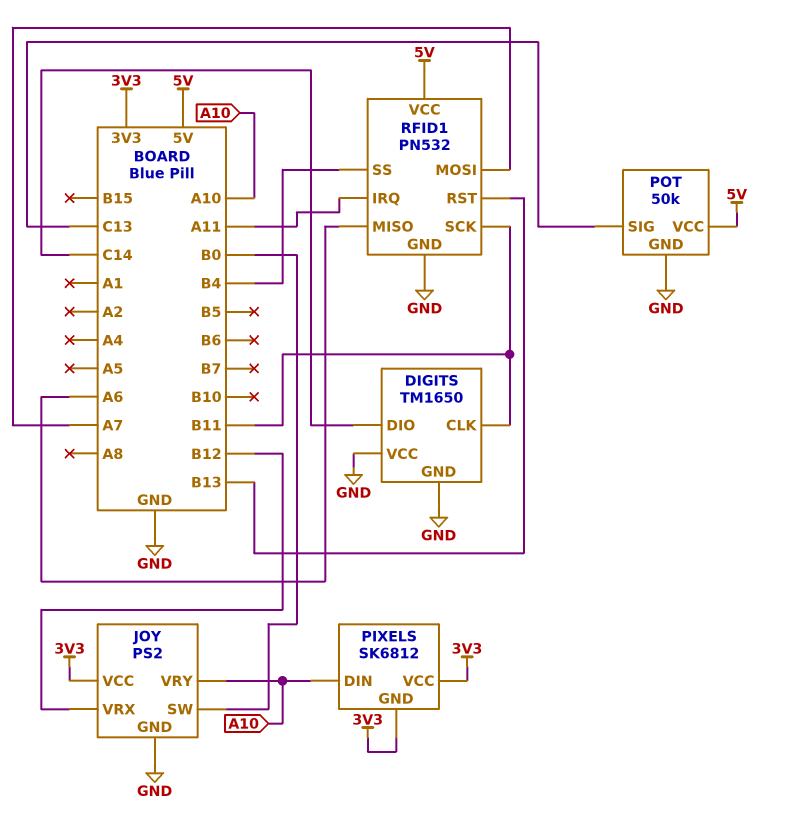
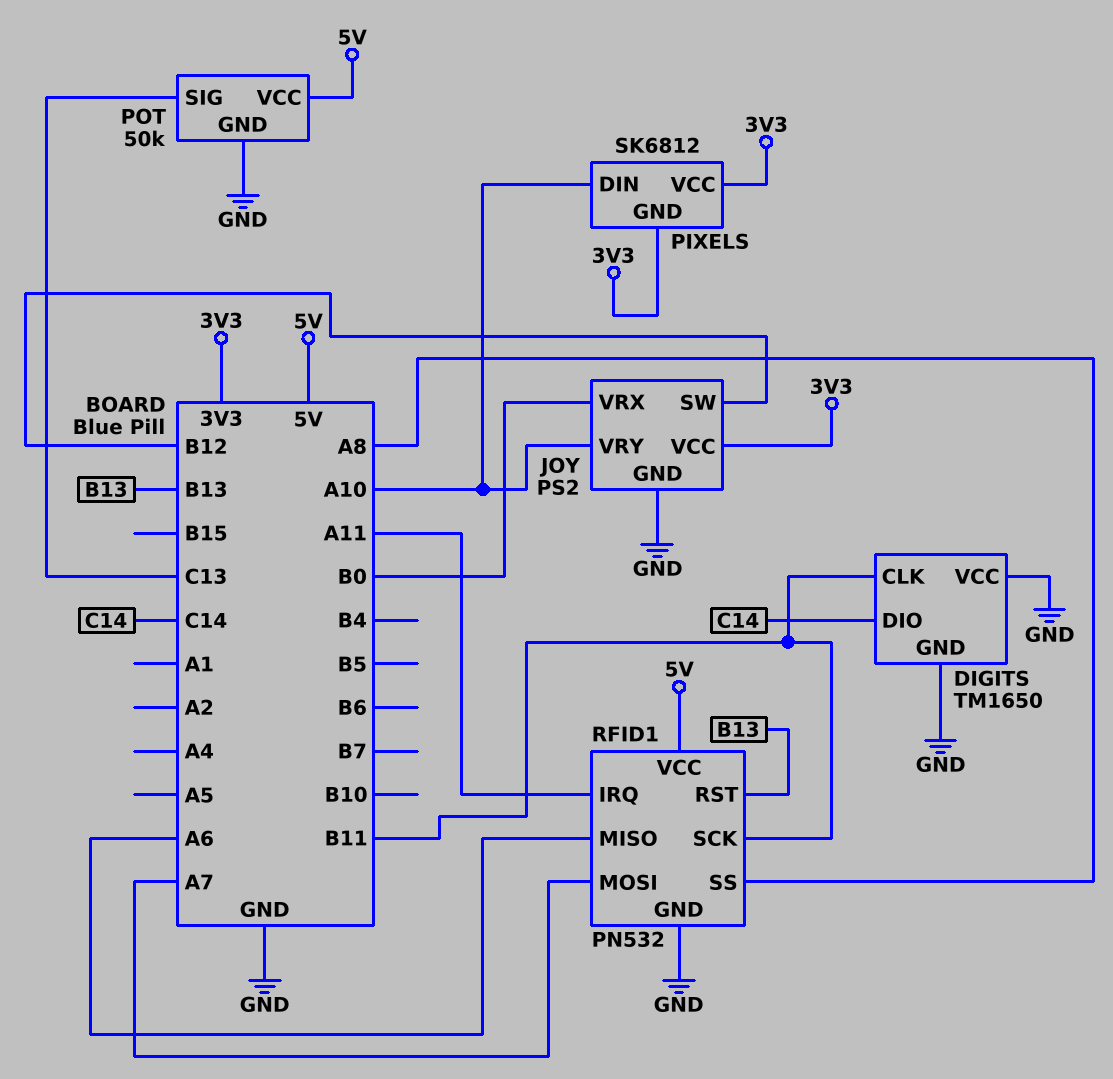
JOY pin SW: B0 -> B12
JOY pin VRX: B12 -> B0
RFID1 pin SS: B4 -> A8

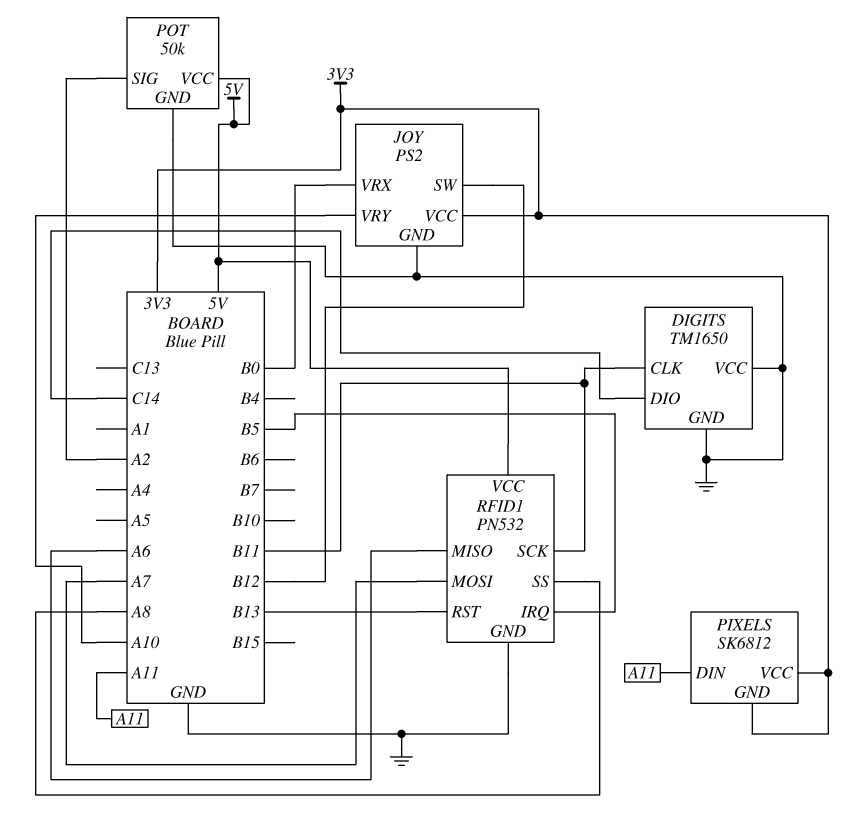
PIXELS pin DIN: A10 -> A11
POT pin SIG: C13 -> A2
RFID1 pin IRQ: A11 -> B5

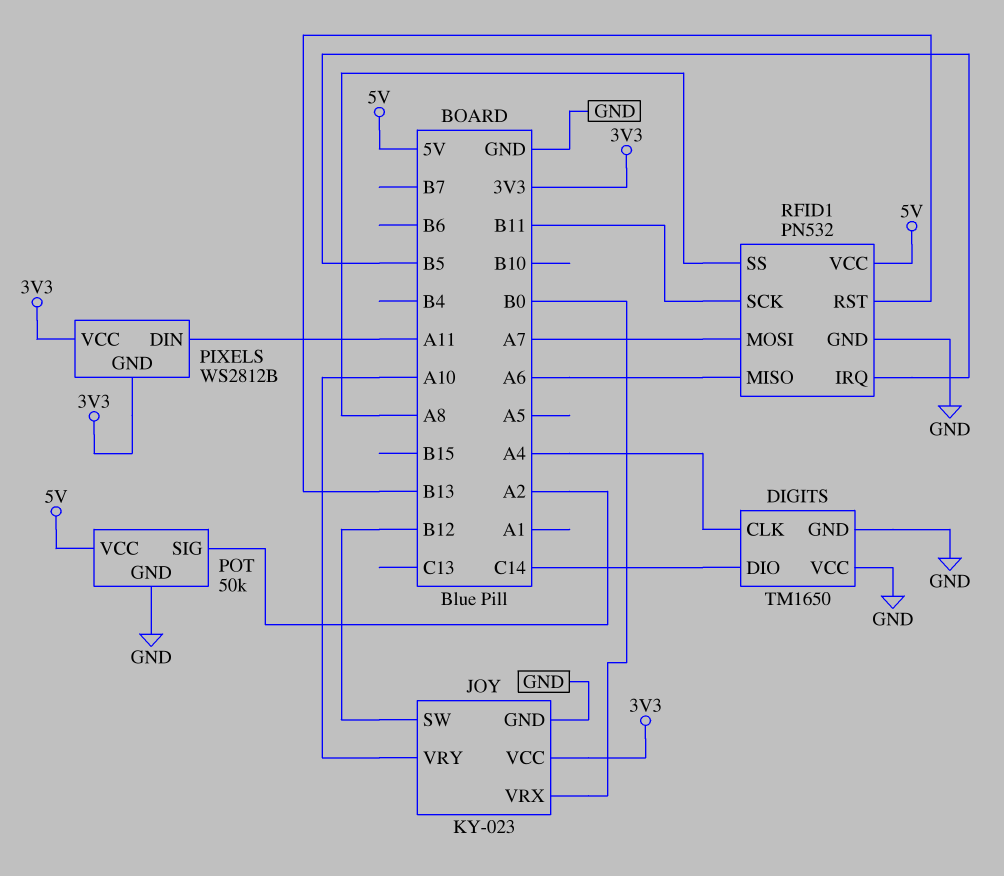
DIGITS pin CLK: B11 -> A4
JOY: PS2 -> KY-023
PIXELS: SK6812 -> WS2812B

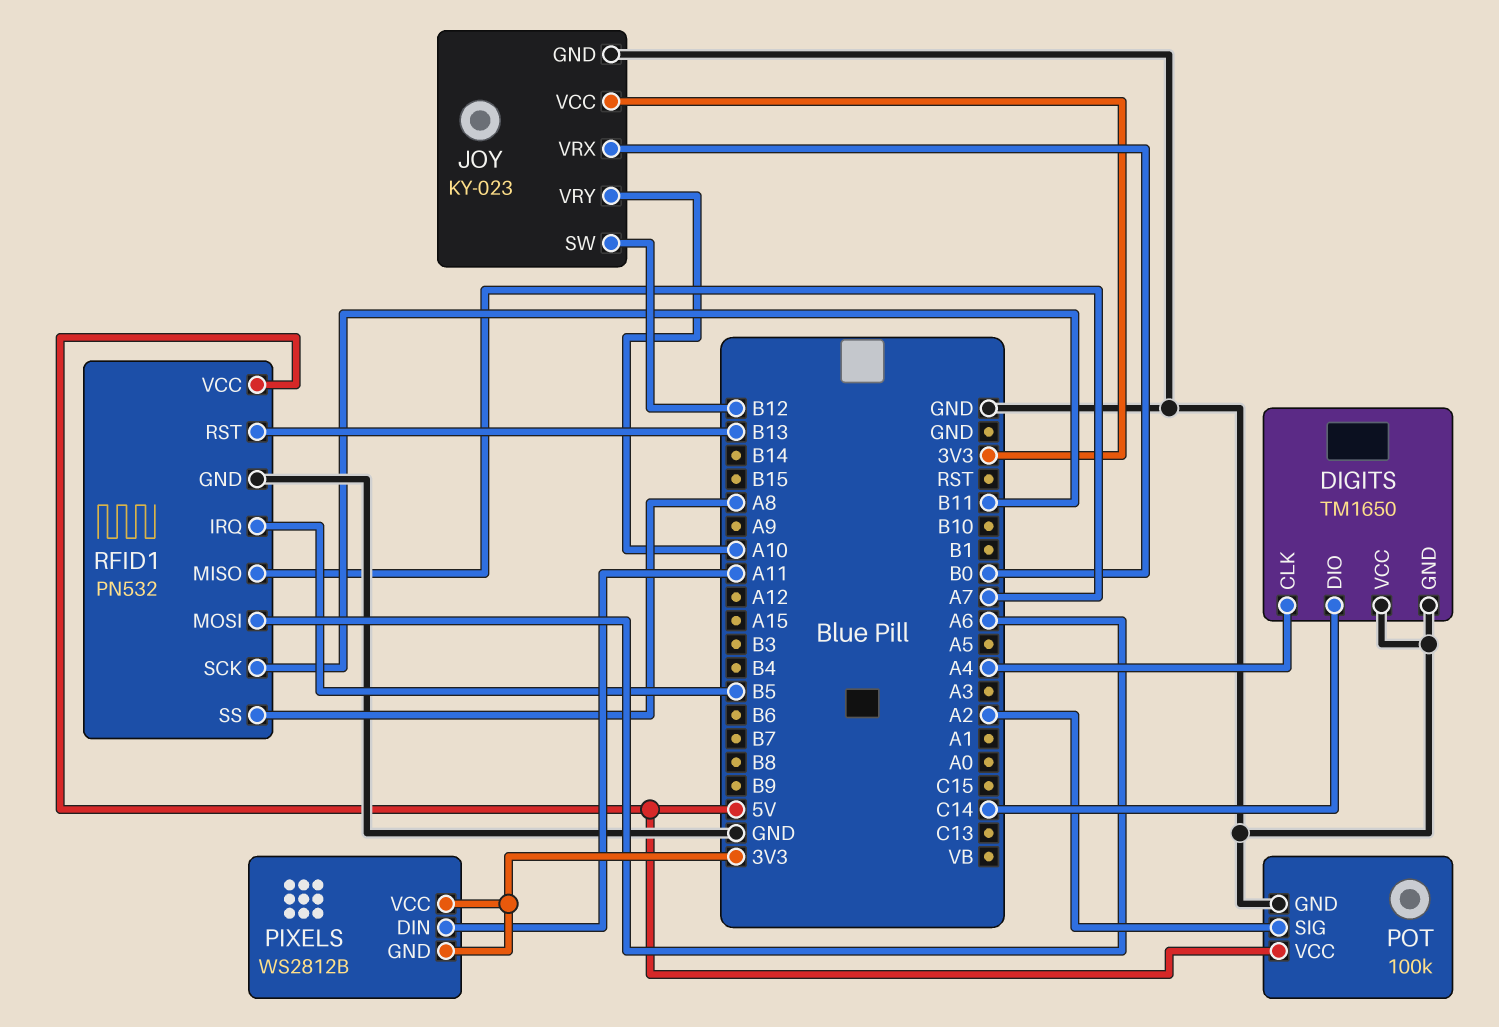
POT: 50k -> 100k
RFID1 pin MISO: A6 -> A7
RFID1 pin MOSI: A7 -> A6

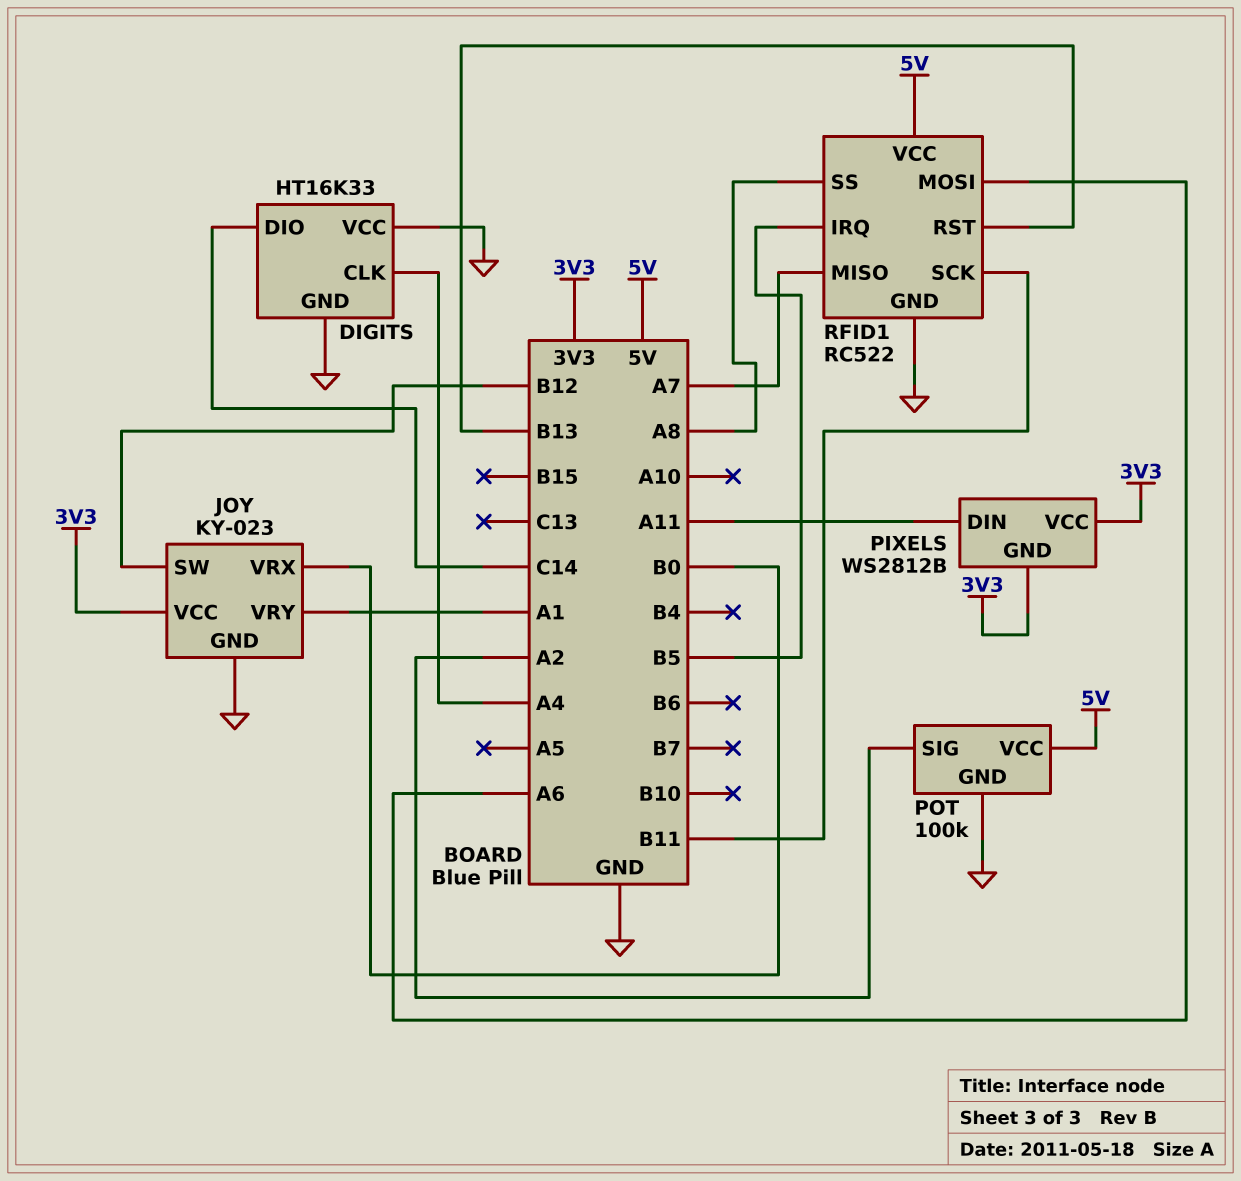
DIGITS: TM1650 -> HT16K33
JOY pin VRY: A10 -> A1
RFID1: PN532 -> RC522

